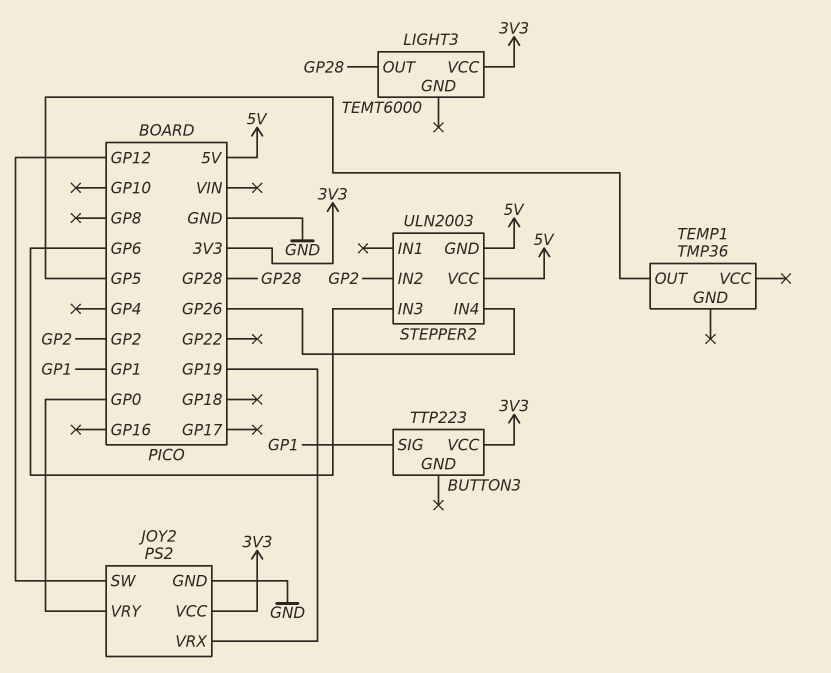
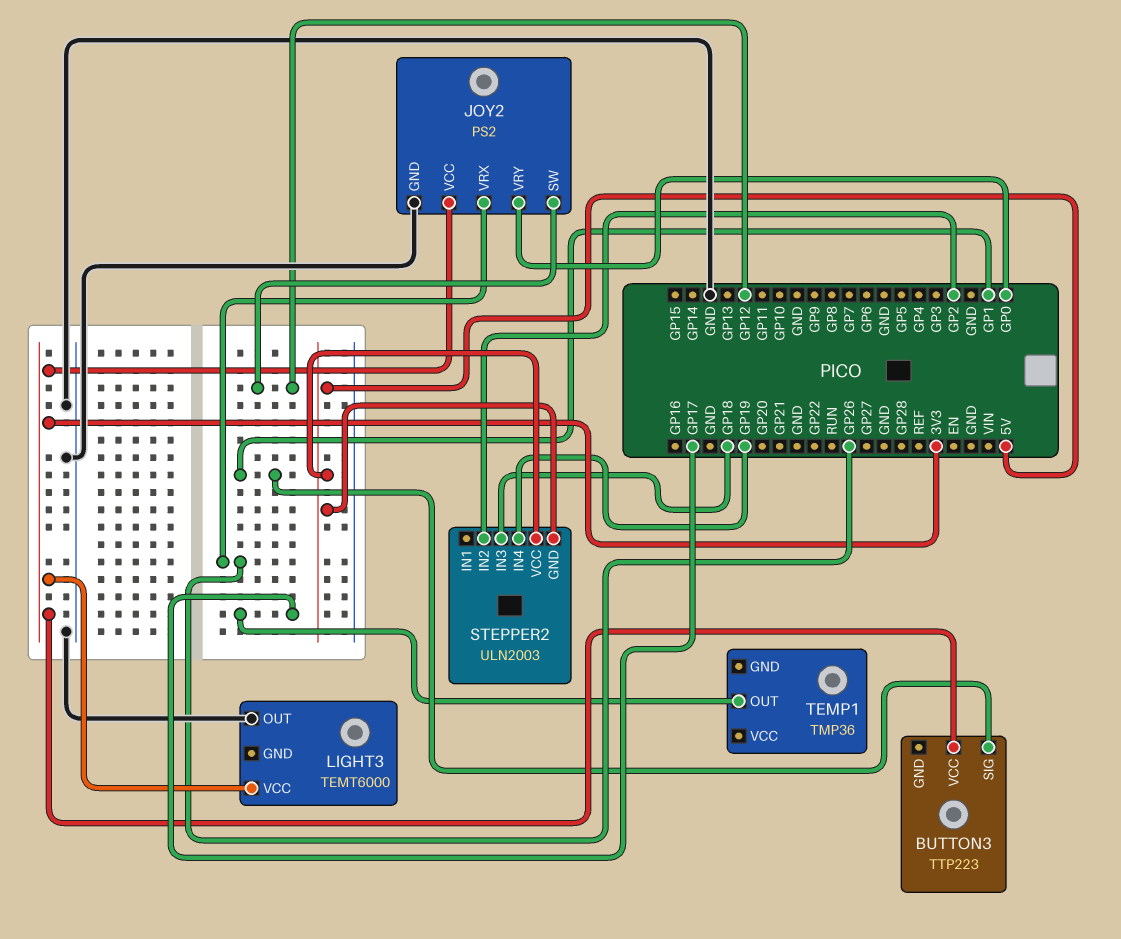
JOY2 pin VRX: GP19 -> GP26
LIGHT3 pin OUT: GP28 -> GND
STEPPER2 pin IN3: GP6 -> GP18
STEPPER2 pin IN4: GP26 -> GP19
TEMP1 pin OUT: GP5 -> GP17

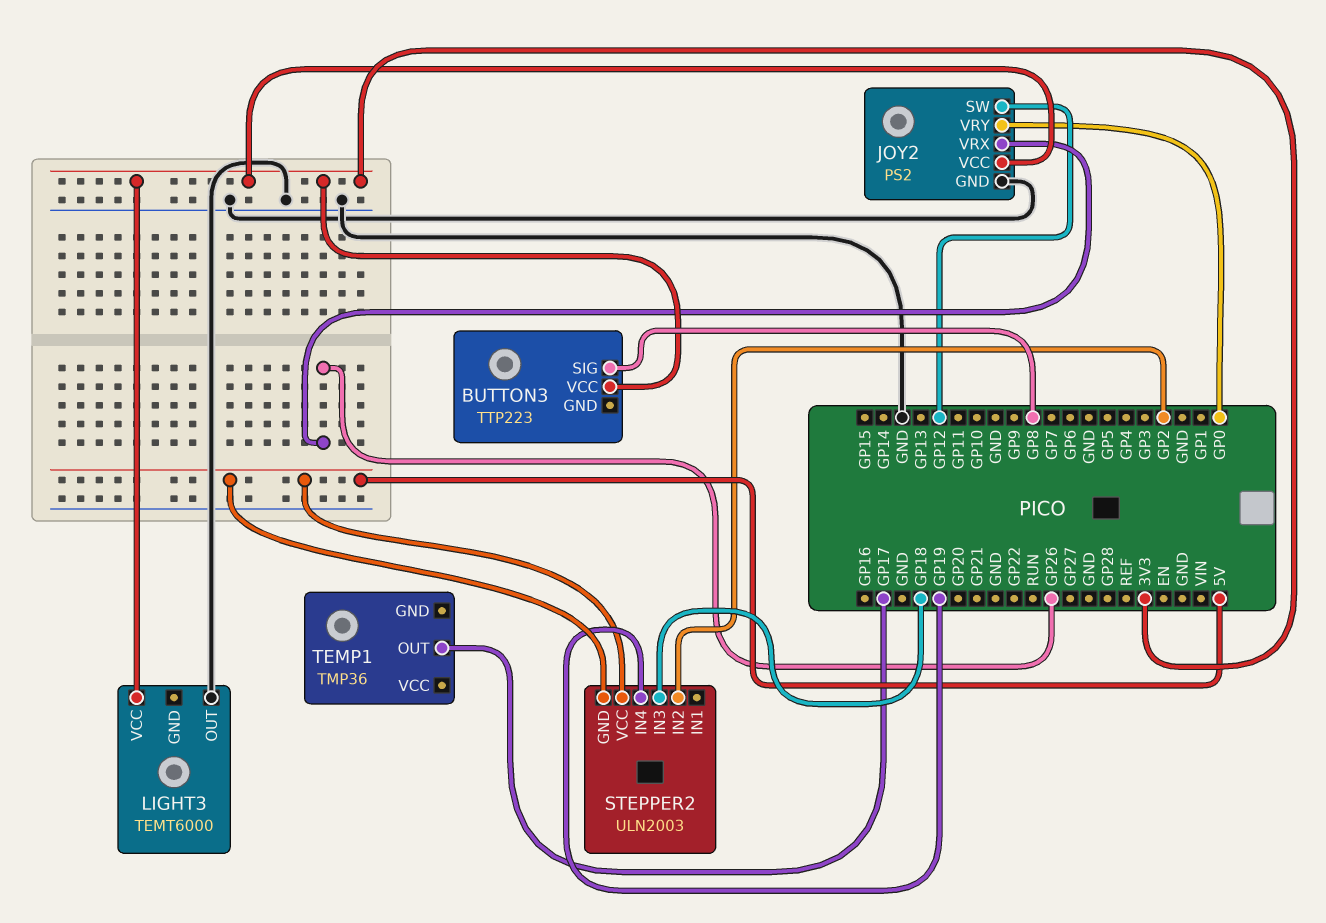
BUTTON3 pin SIG: GP1 -> GP8

